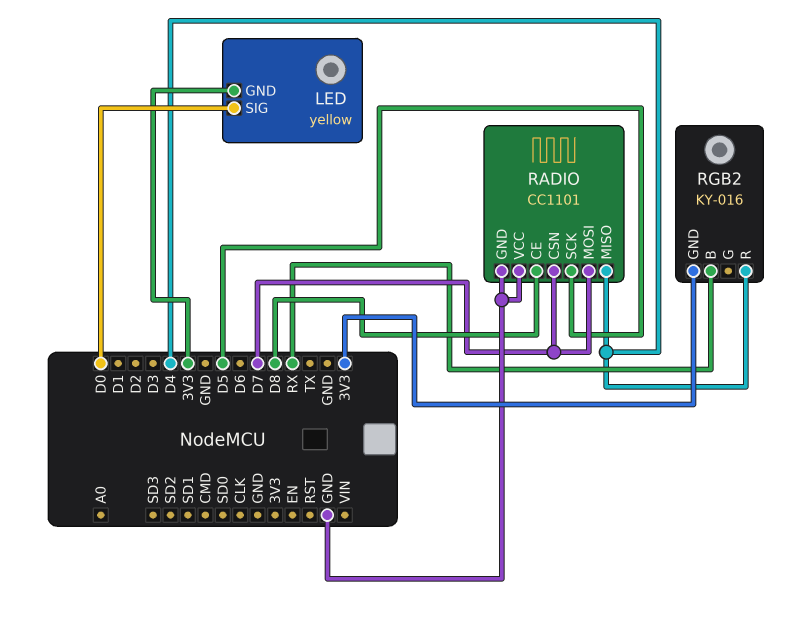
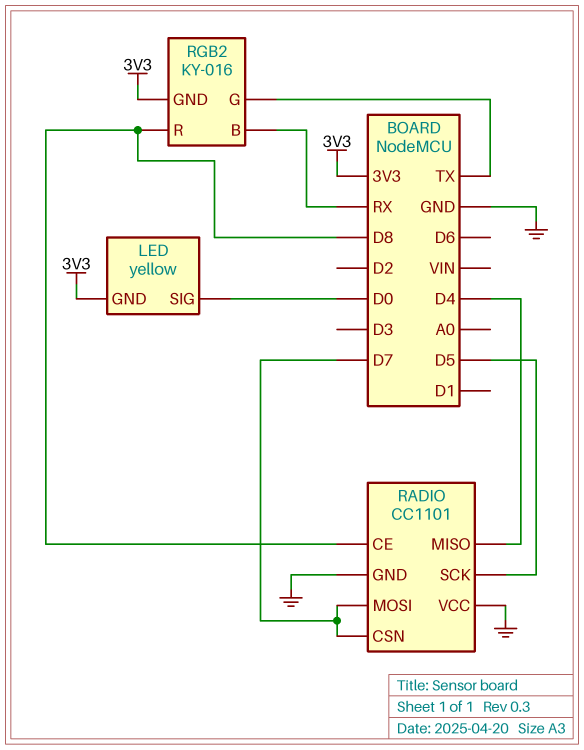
RGB2 pin G: none -> TX
RGB2 pin R: D4 -> D8

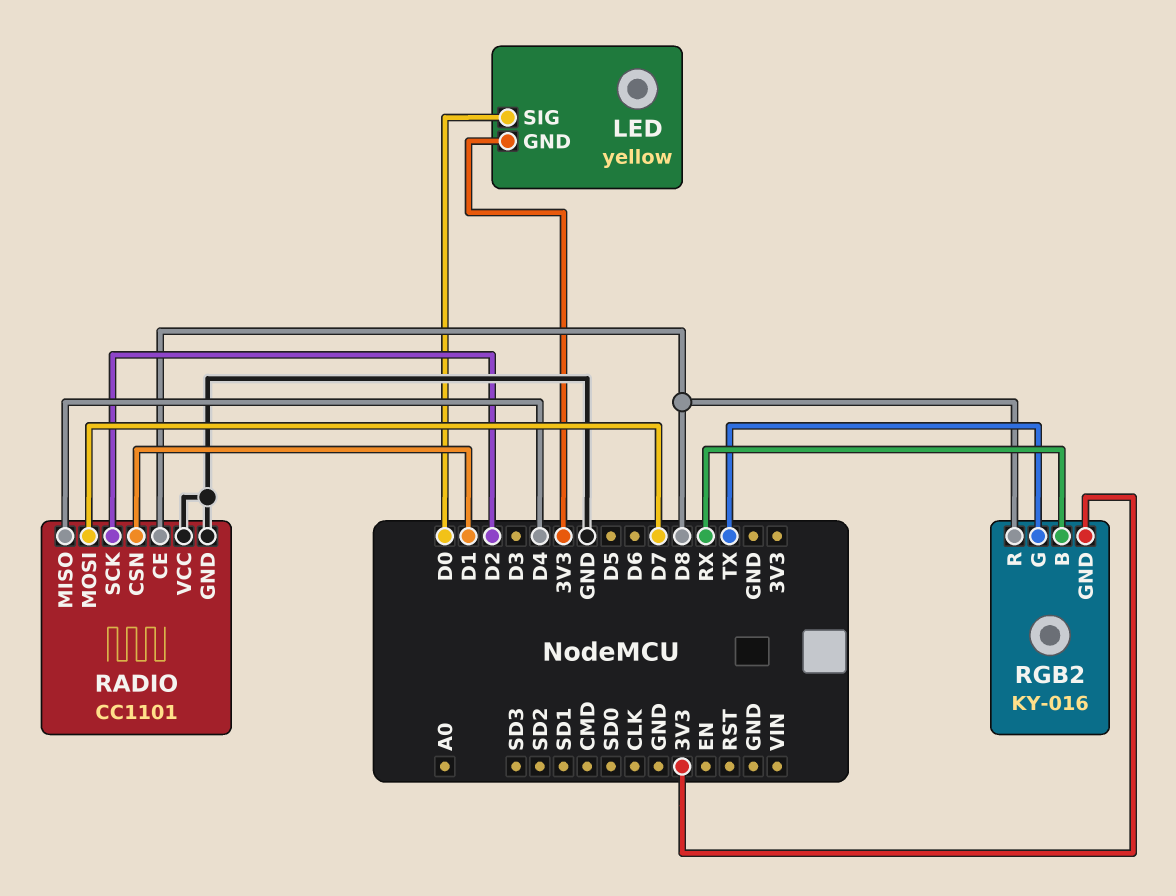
RADIO pin CSN: D7 -> D1
RADIO pin SCK: D5 -> D2

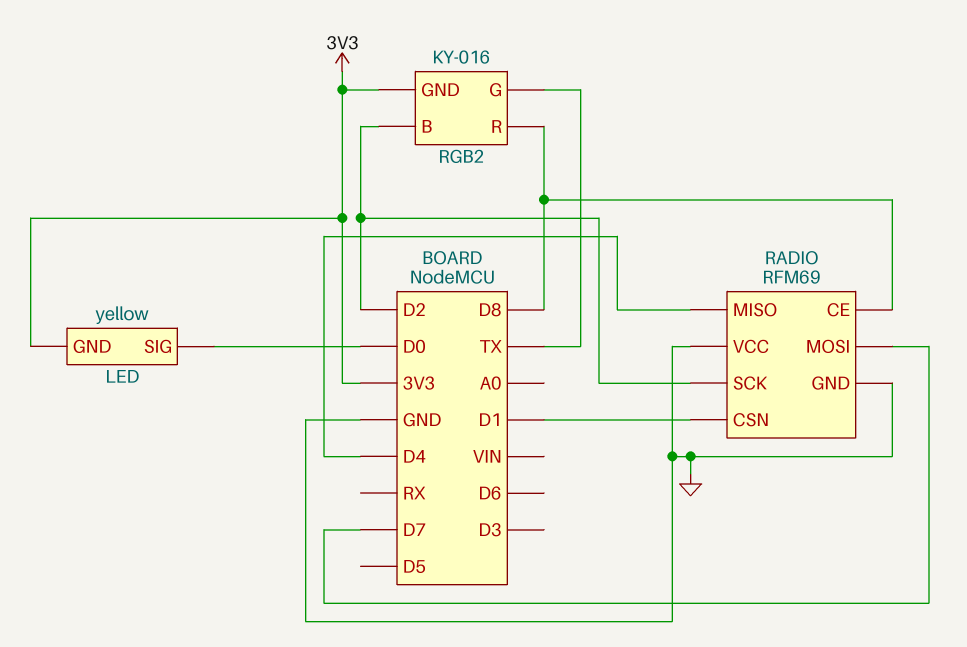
RADIO: CC1101 -> RFM69
RGB2 pin B: RX -> D2

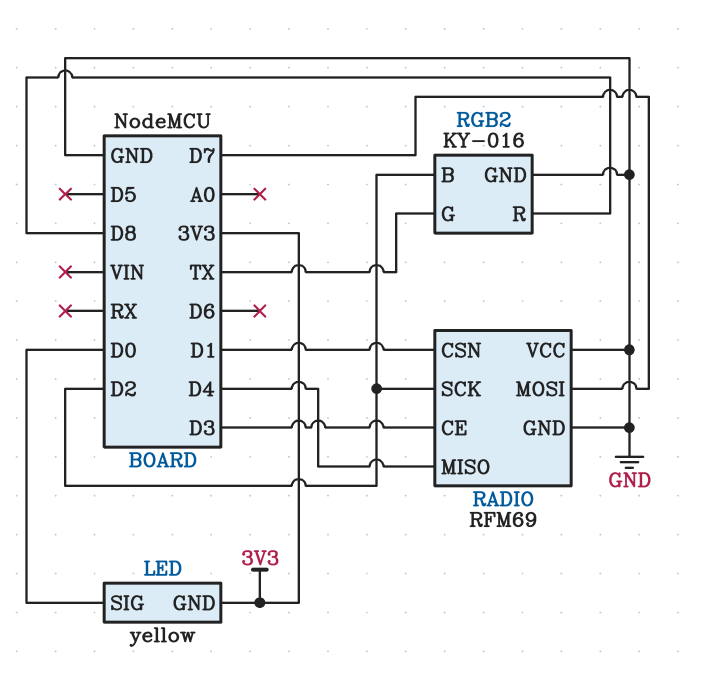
RADIO pin CE: D8 -> D3
RGB2 pin GND: 3V3 -> GND

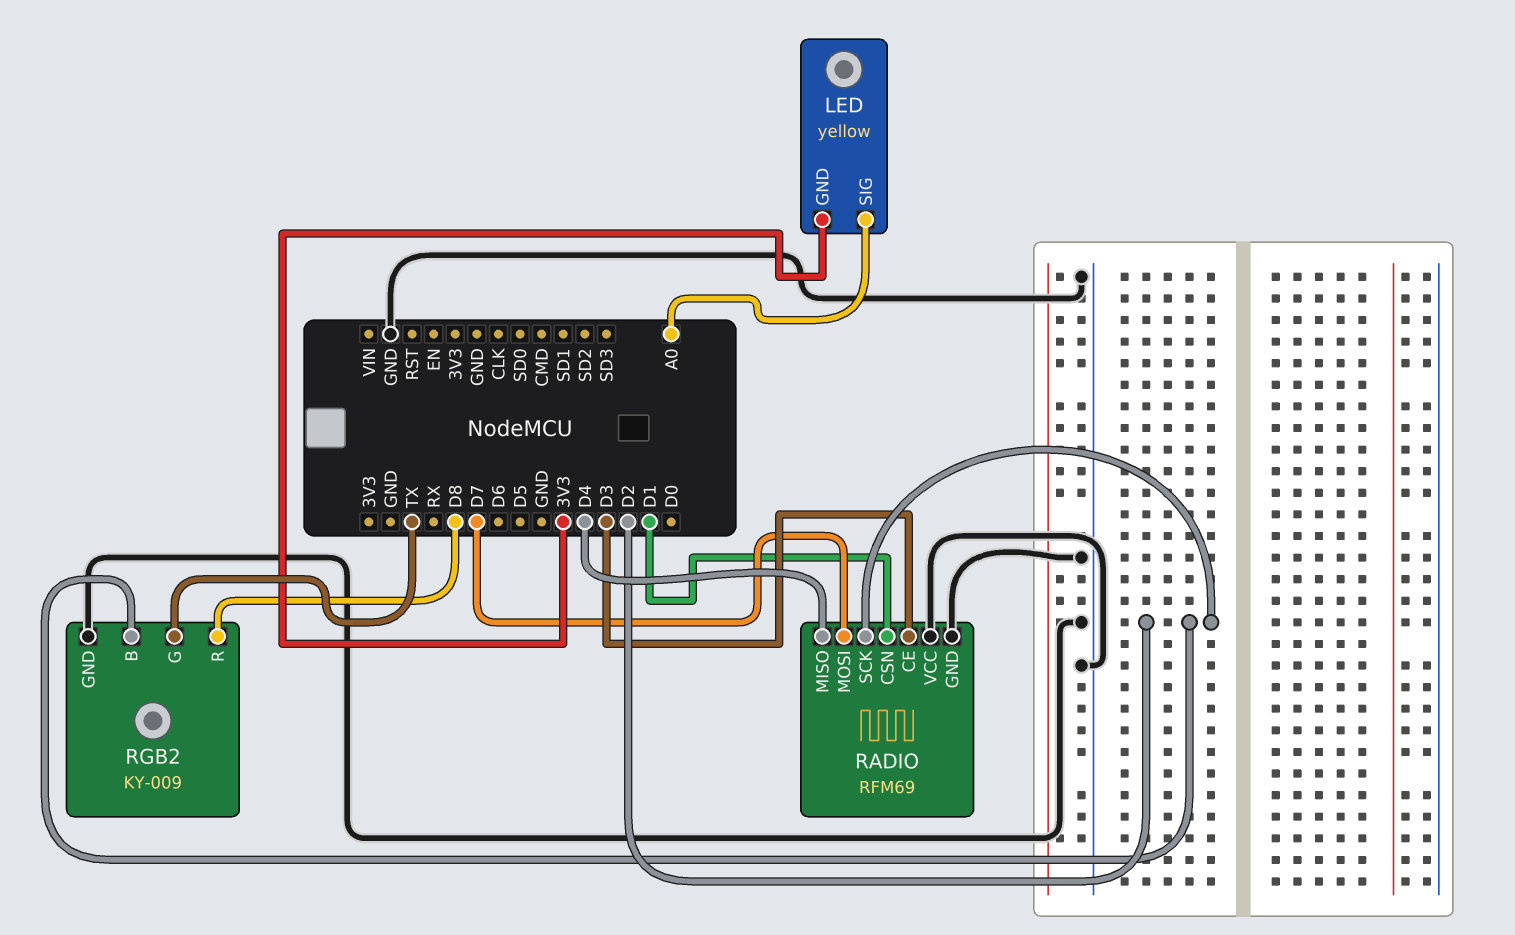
LED pin SIG: D0 -> A0
RGB2: KY-016 -> KY-009

